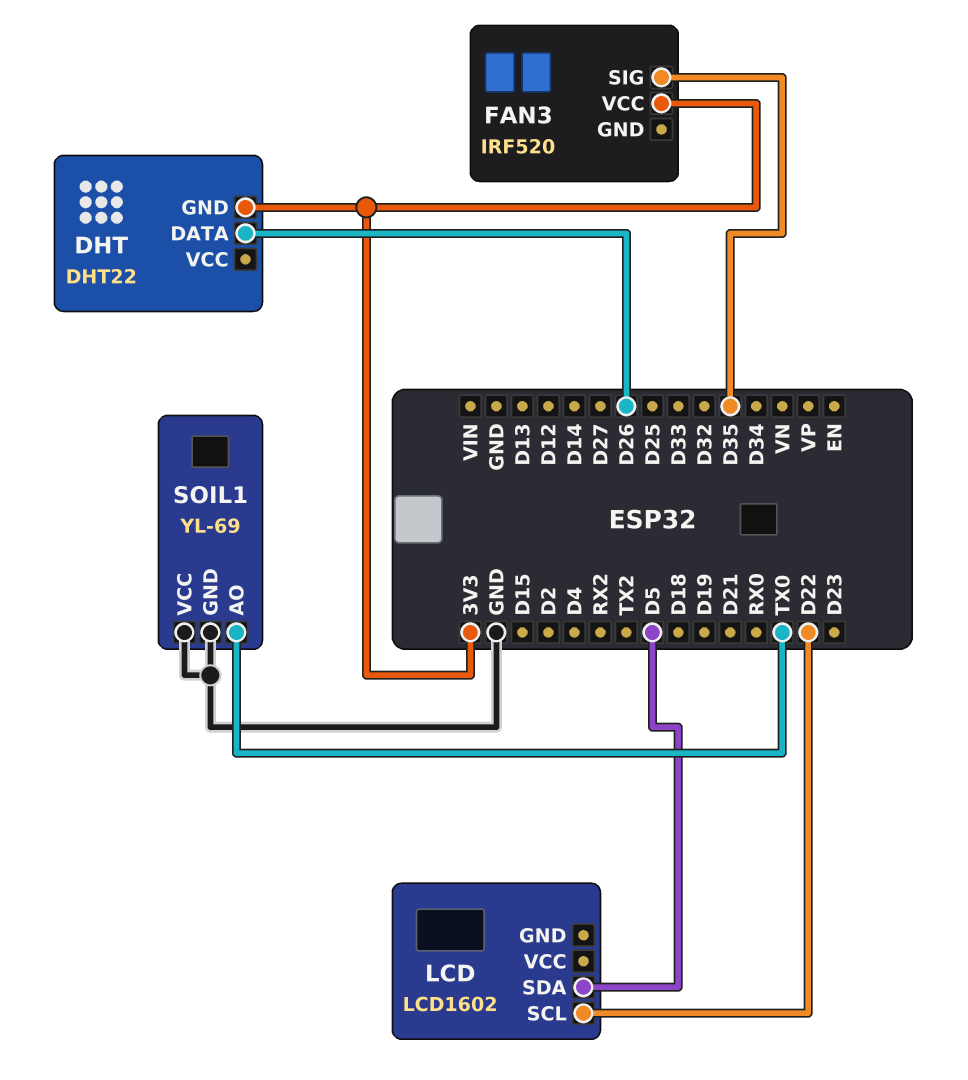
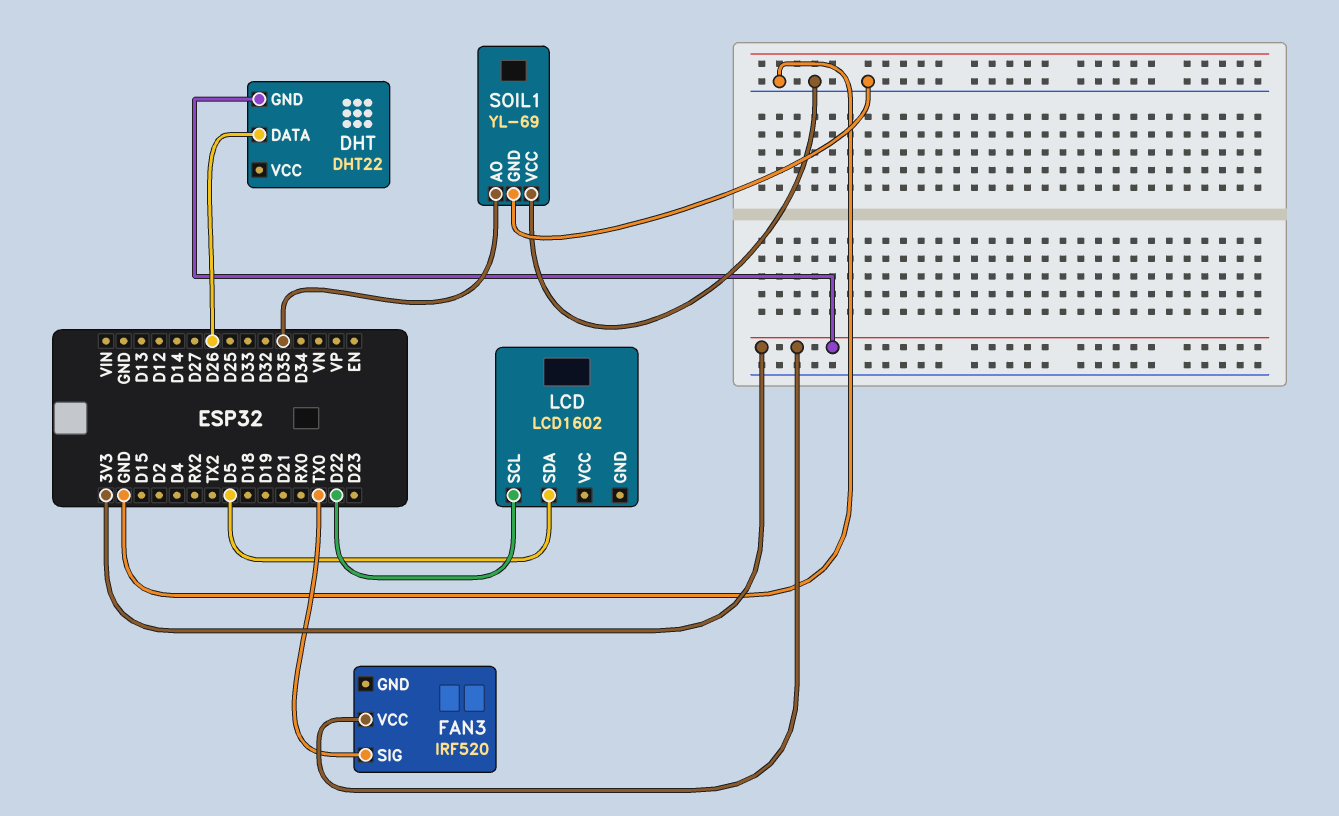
FAN3 pin SIG: D35 -> TX0
SOIL1 pin AO: TX0 -> D35

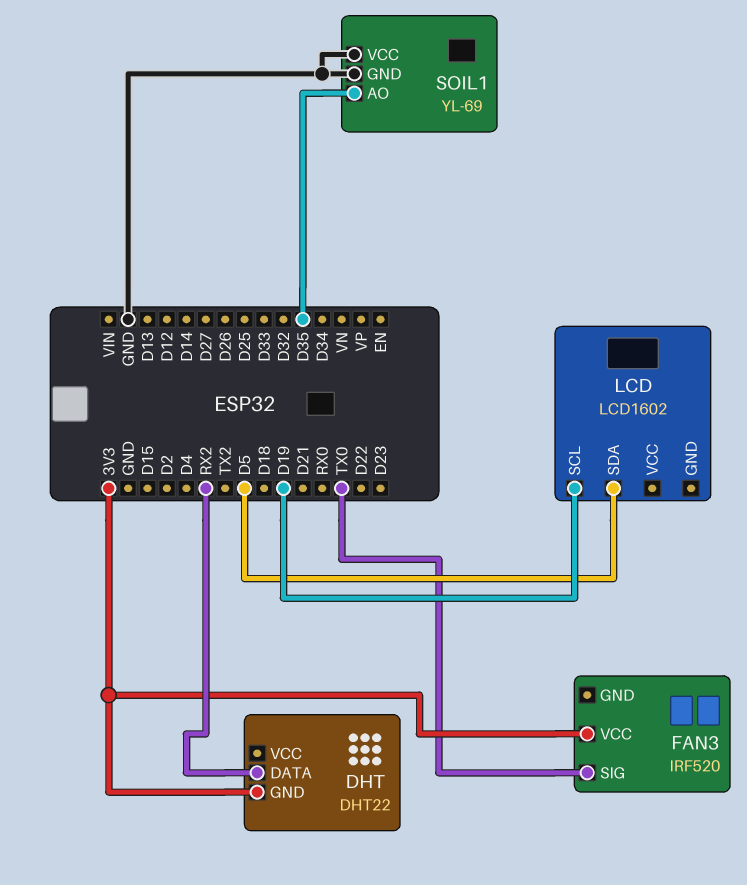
DHT pin DATA: D26 -> RX2
LCD pin SCL: D22 -> D19

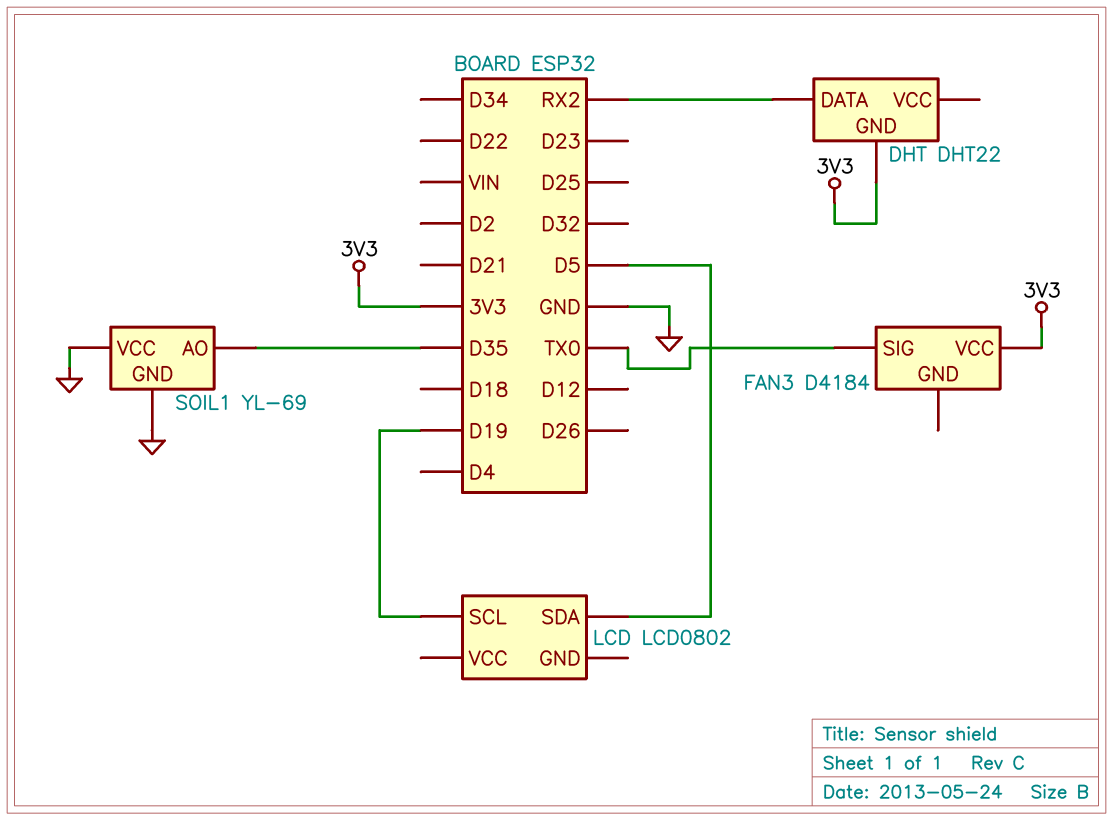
FAN3: IRF520 -> D4184
LCD: LCD1602 -> LCD0802

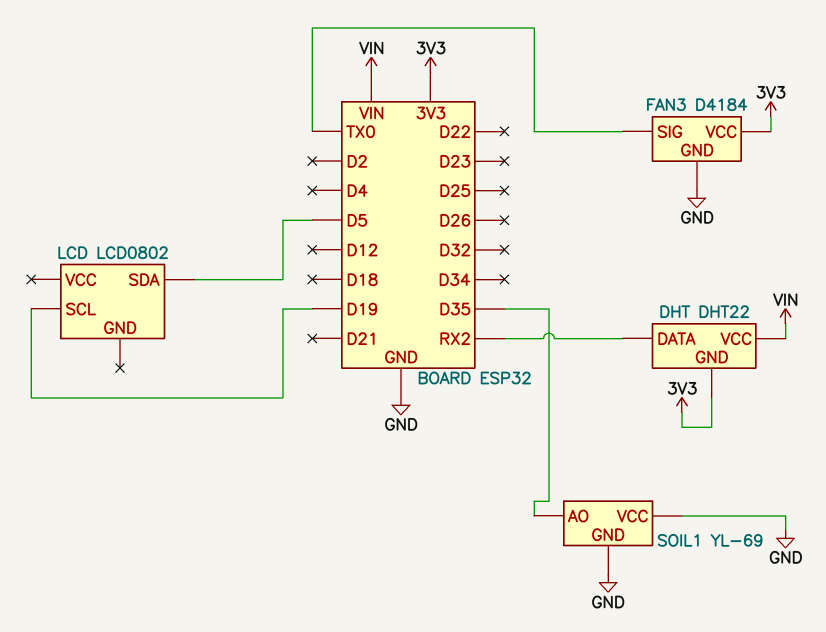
DHT pin VCC: none -> VIN
FAN3 pin GND: none -> GND

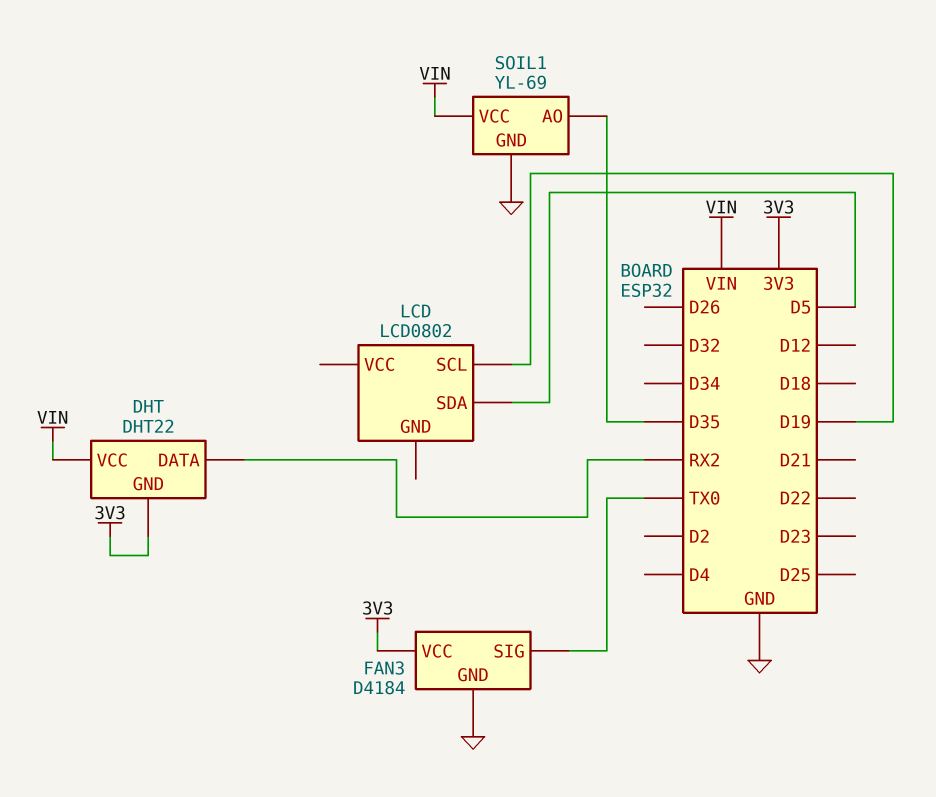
SOIL1 pin VCC: GND -> VIN

